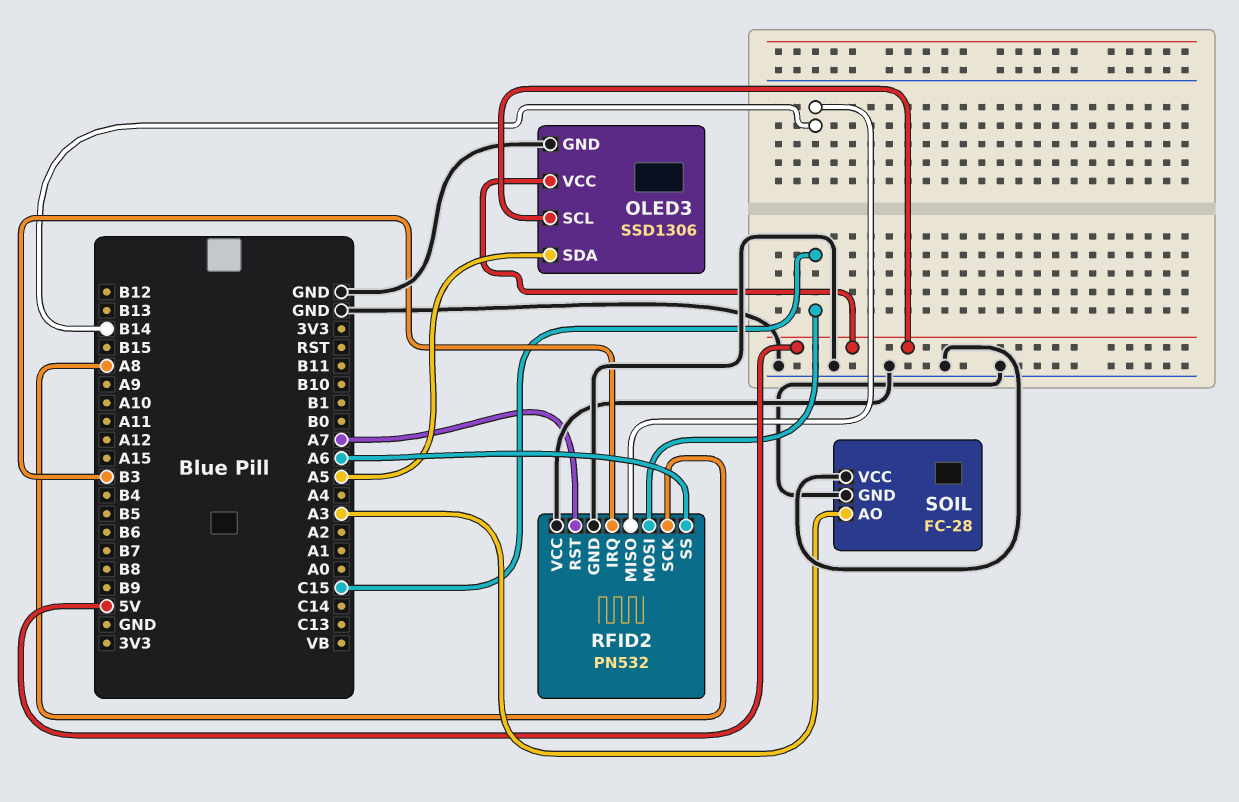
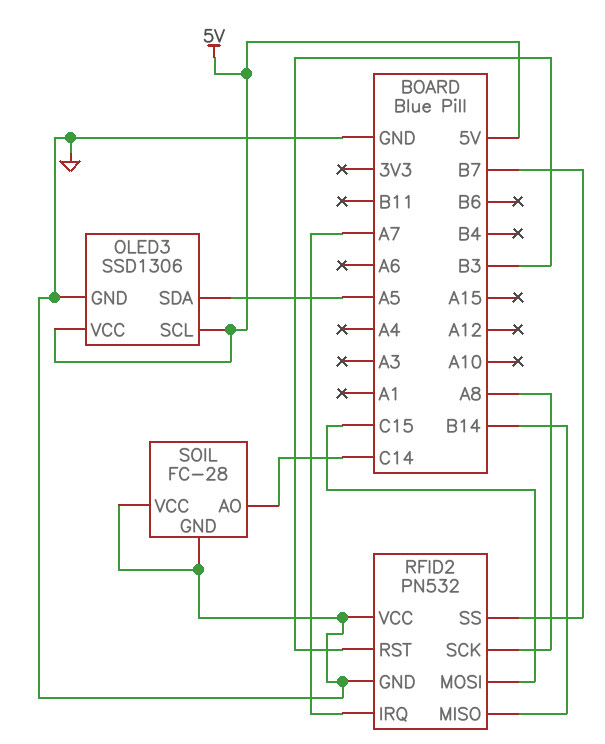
RFID2 pin IRQ: B3 -> A7
RFID2 pin RST: A7 -> B3
RFID2 pin SS: A6 -> B7
SOIL pin AO: A3 -> C14

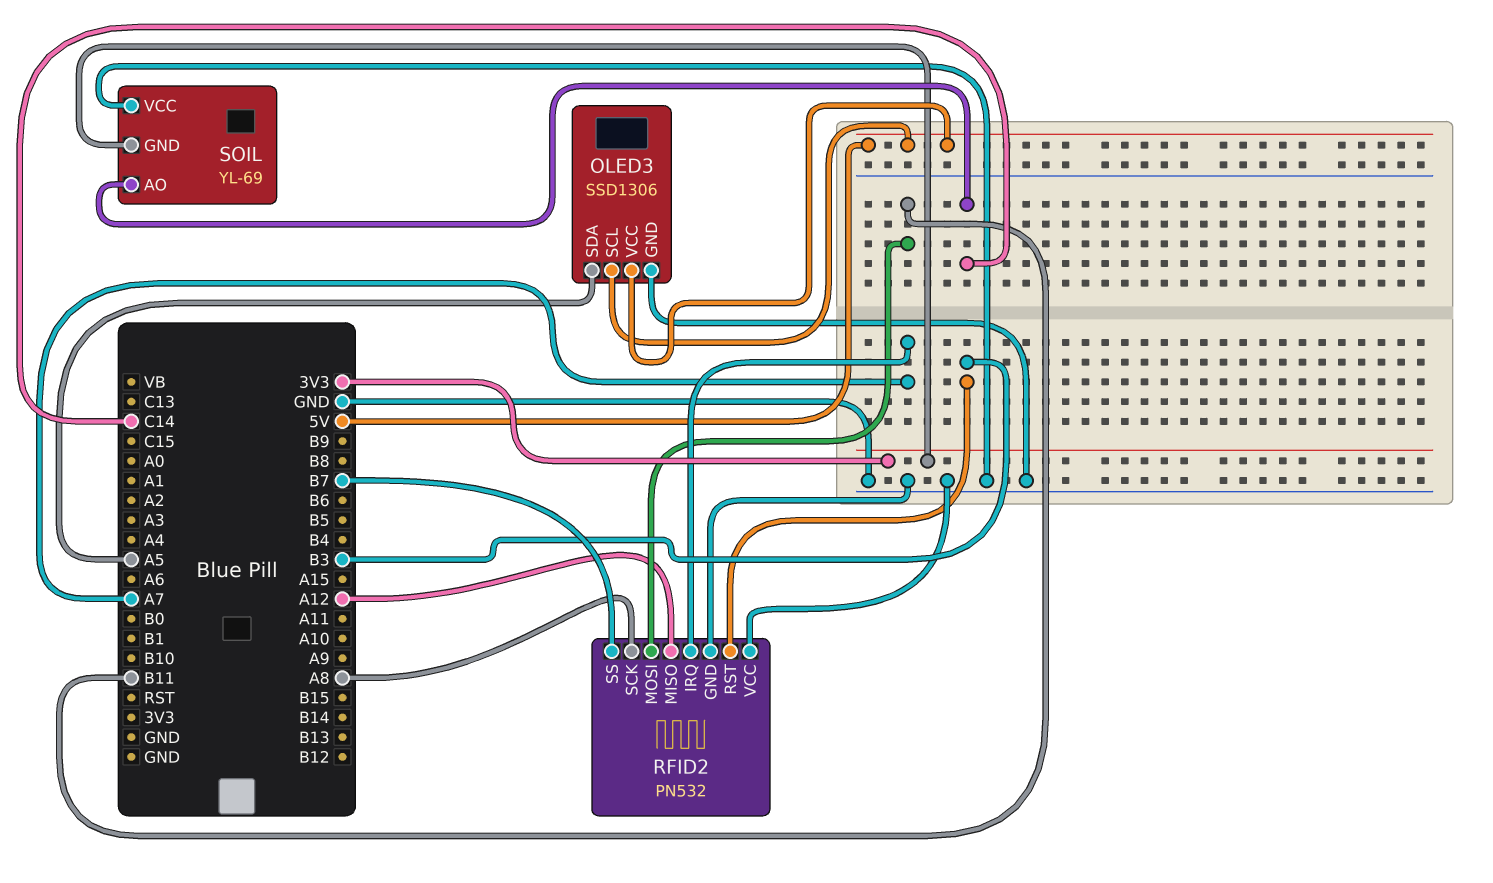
RFID2 pin MISO: B14 -> A12
RFID2 pin MOSI: C15 -> B11
SOIL: FC-28 -> YL-69
SOIL pin GND: GND -> 3V3

